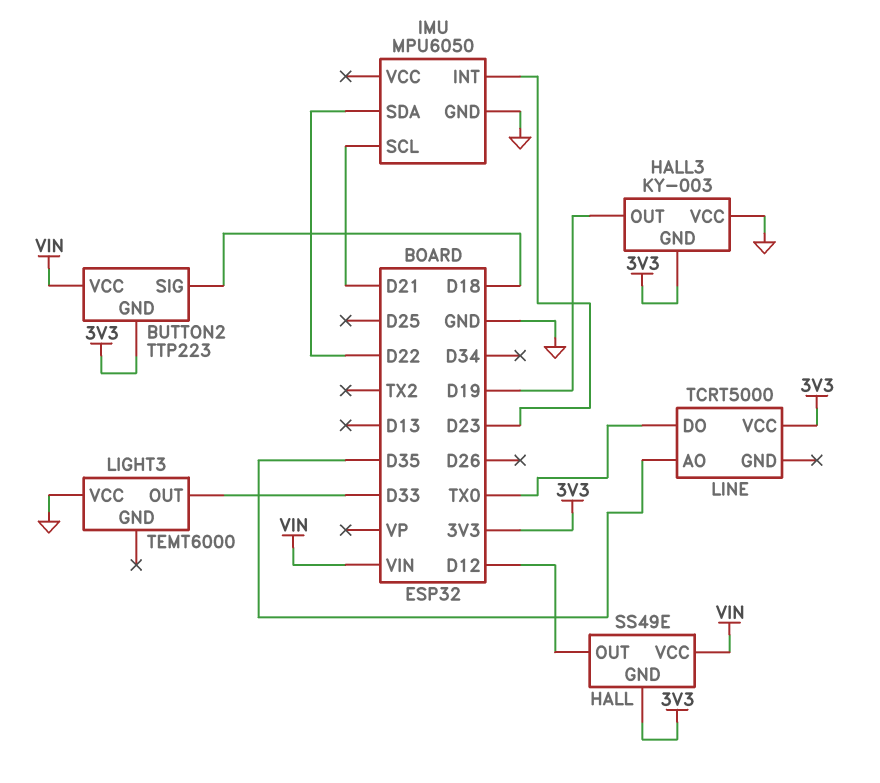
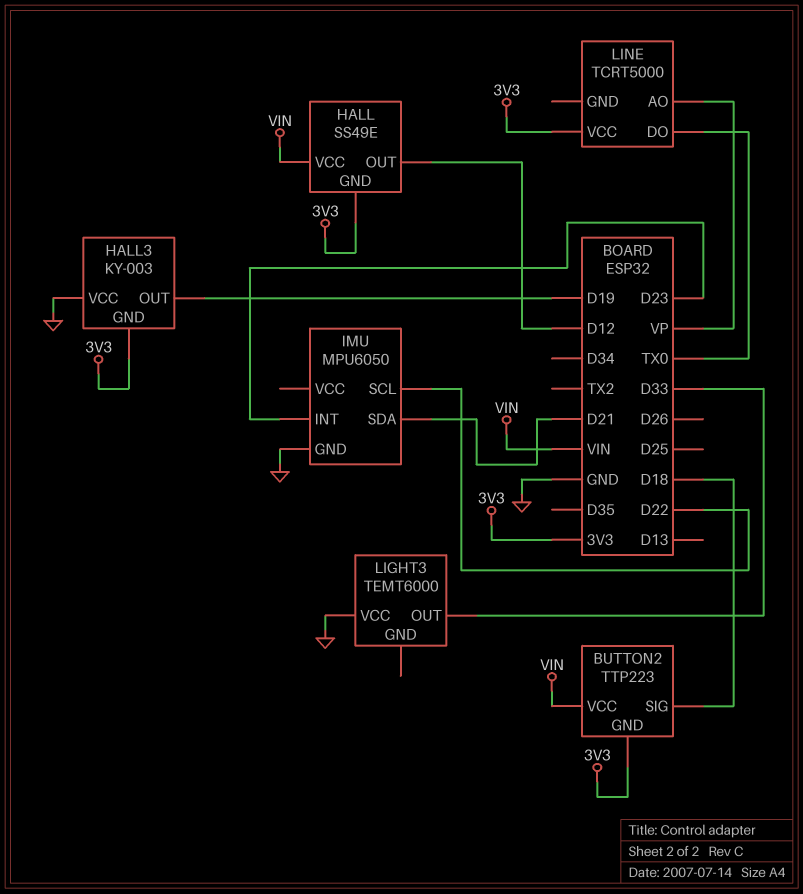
IMU pin SCL: D21 -> D22
IMU pin SDA: D22 -> D21
LINE pin AO: D35 -> VP

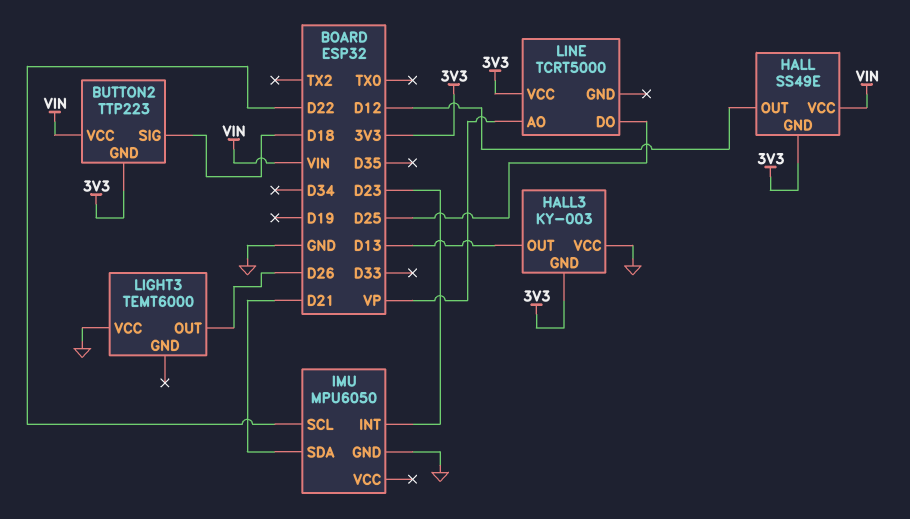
HALL3 pin OUT: D19 -> D13
LIGHT3 pin OUT: D33 -> D26
LINE pin DO: TX0 -> D25

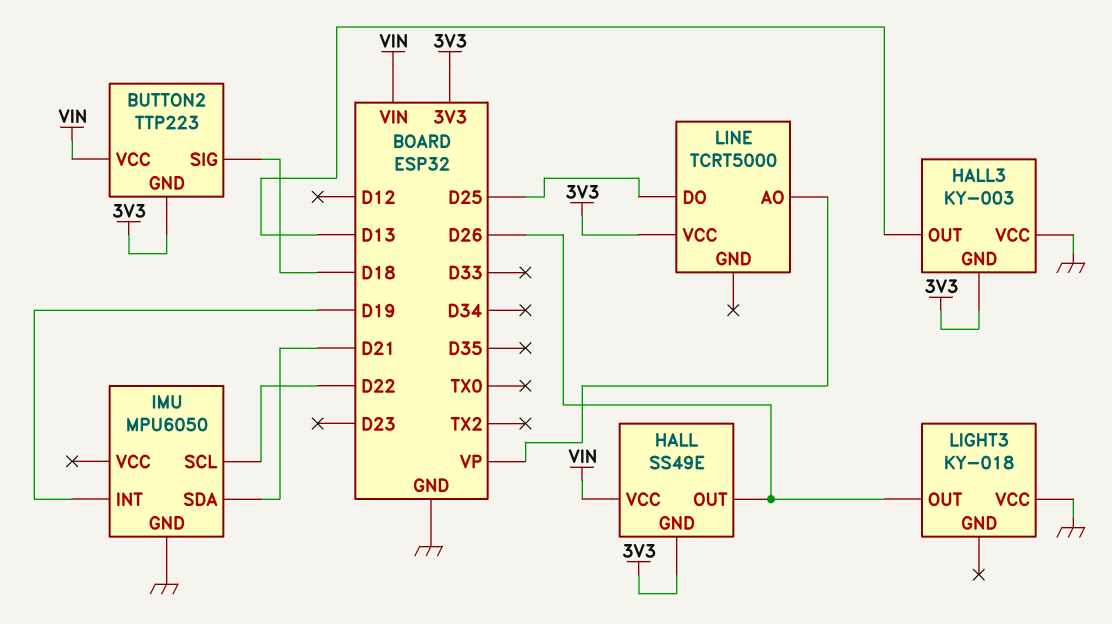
HALL pin OUT: D12 -> D26
IMU pin INT: D23 -> D19
LIGHT3: TEMT6000 -> KY-018

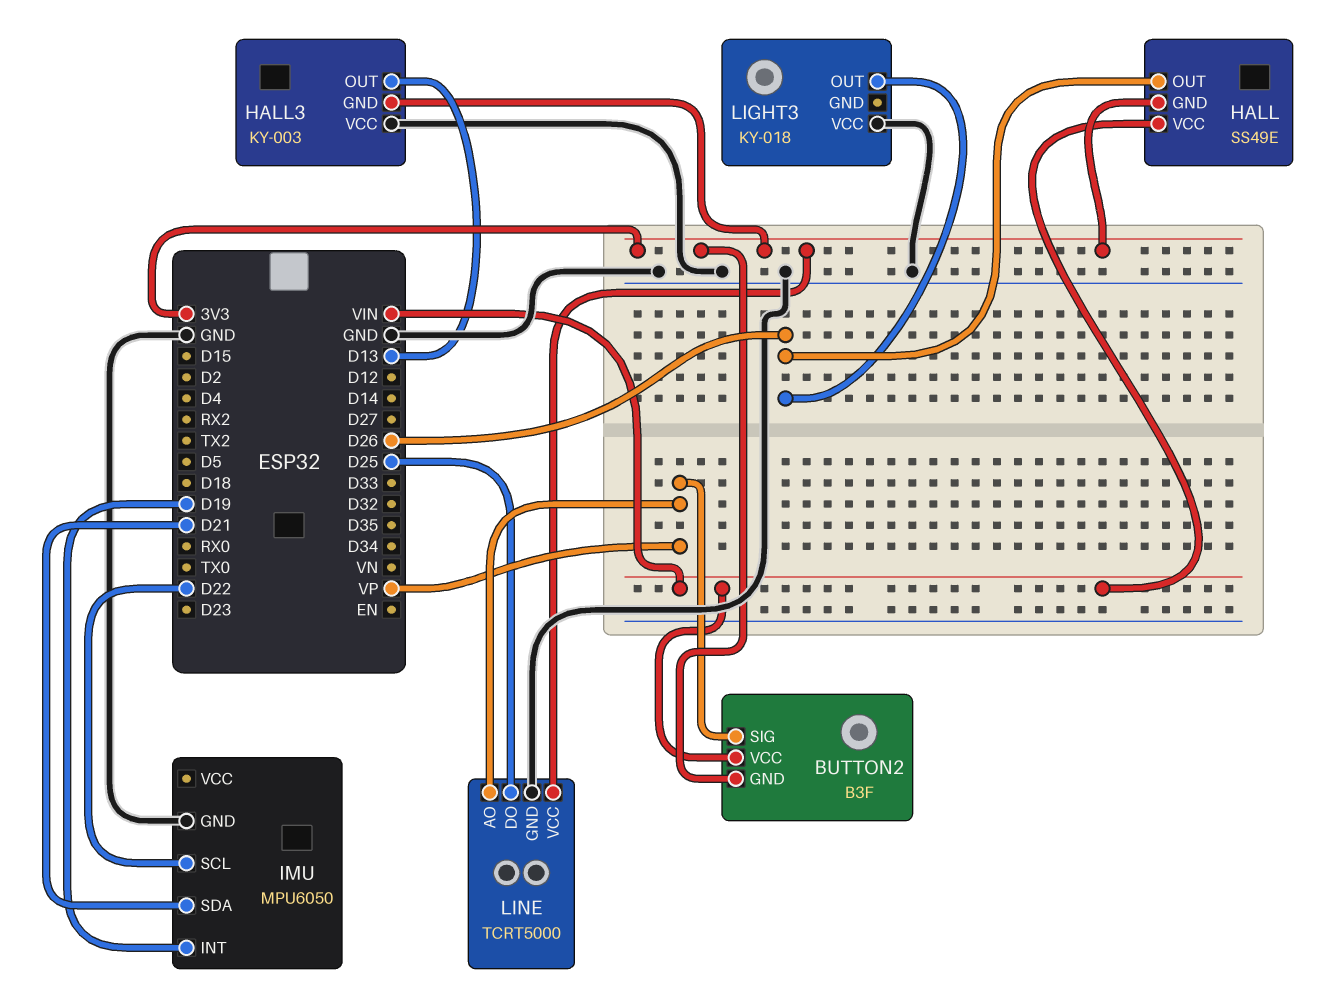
BUTTON2: TTP223 -> B3F
BUTTON2 pin SIG: D18 -> VP
LINE pin GND: none -> GND

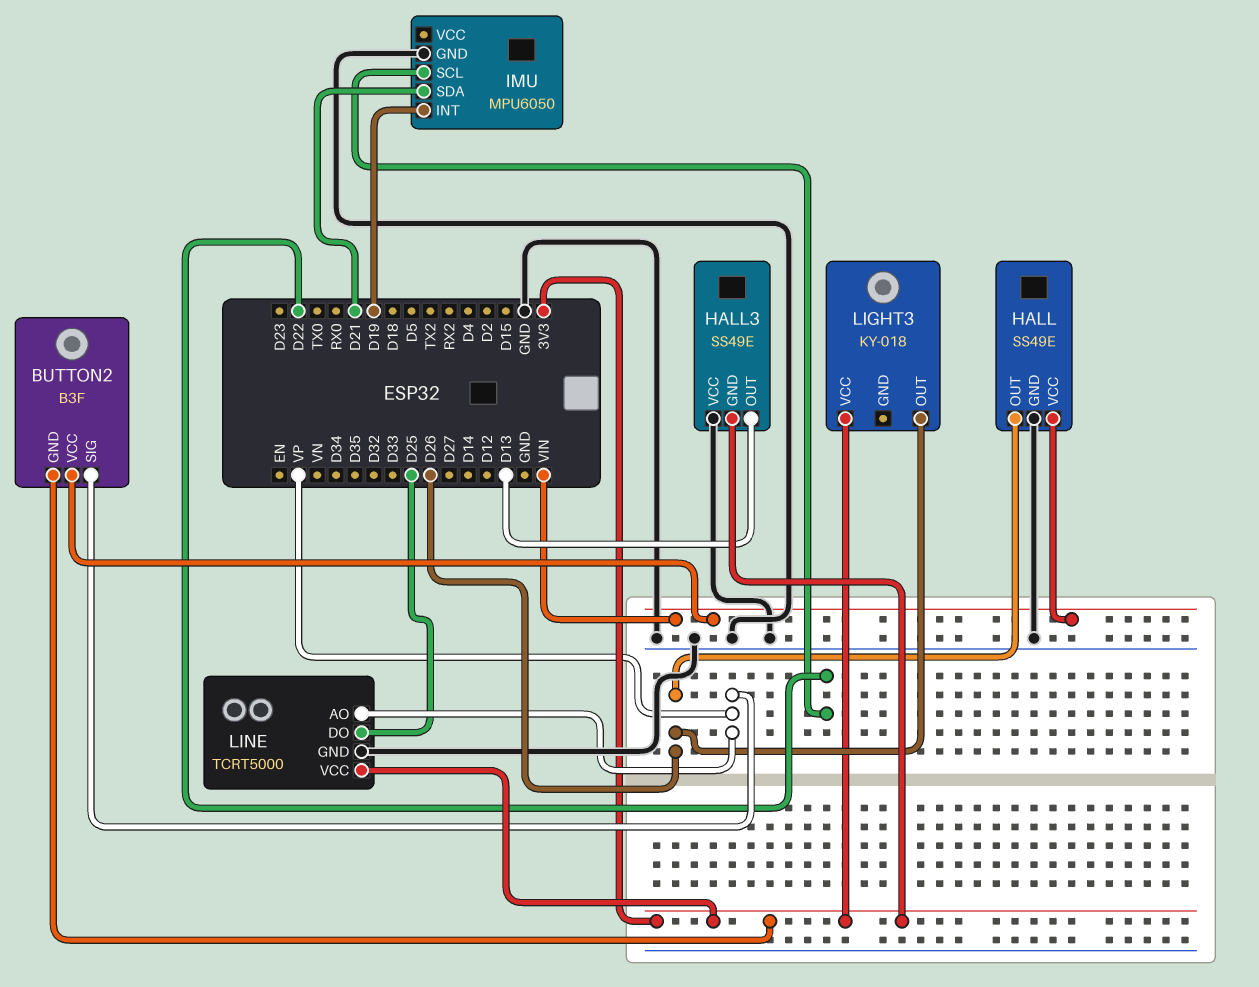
HALL pin GND: 3V3 -> GND
HALL3: KY-003 -> SS49E
LIGHT3 pin VCC: GND -> 3V3

